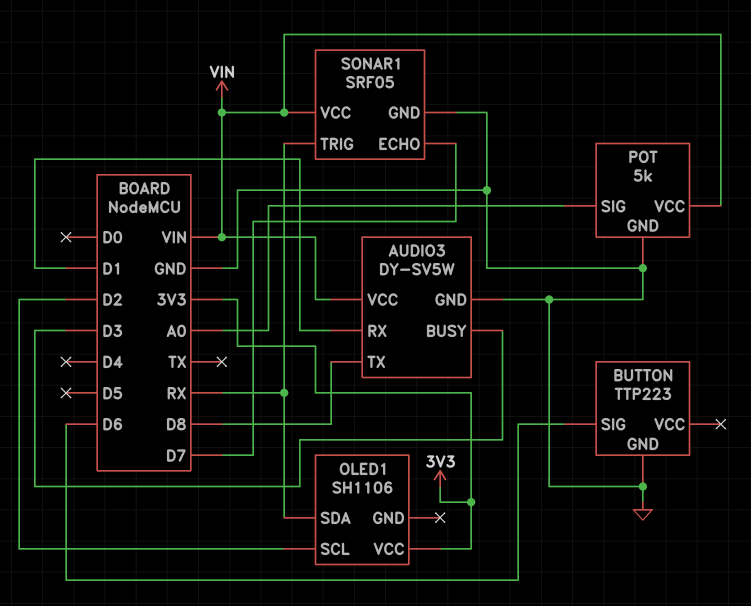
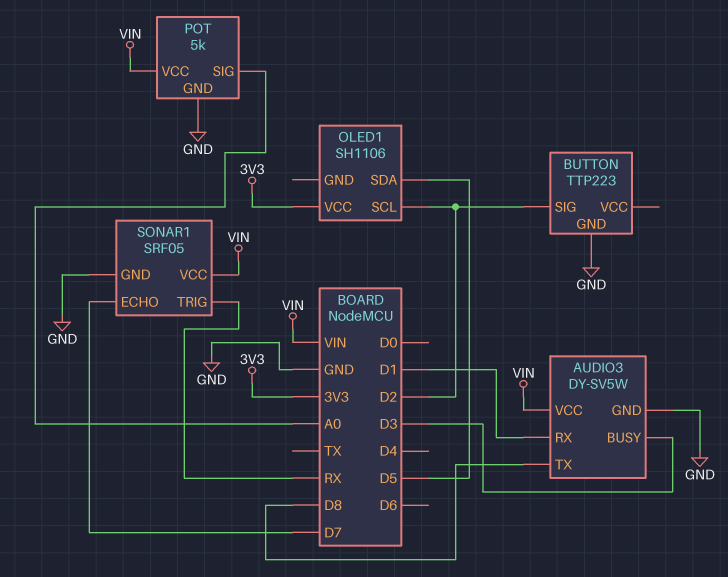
BUTTON pin SIG: D6 -> D2
OLED1 pin SDA: RX -> D5

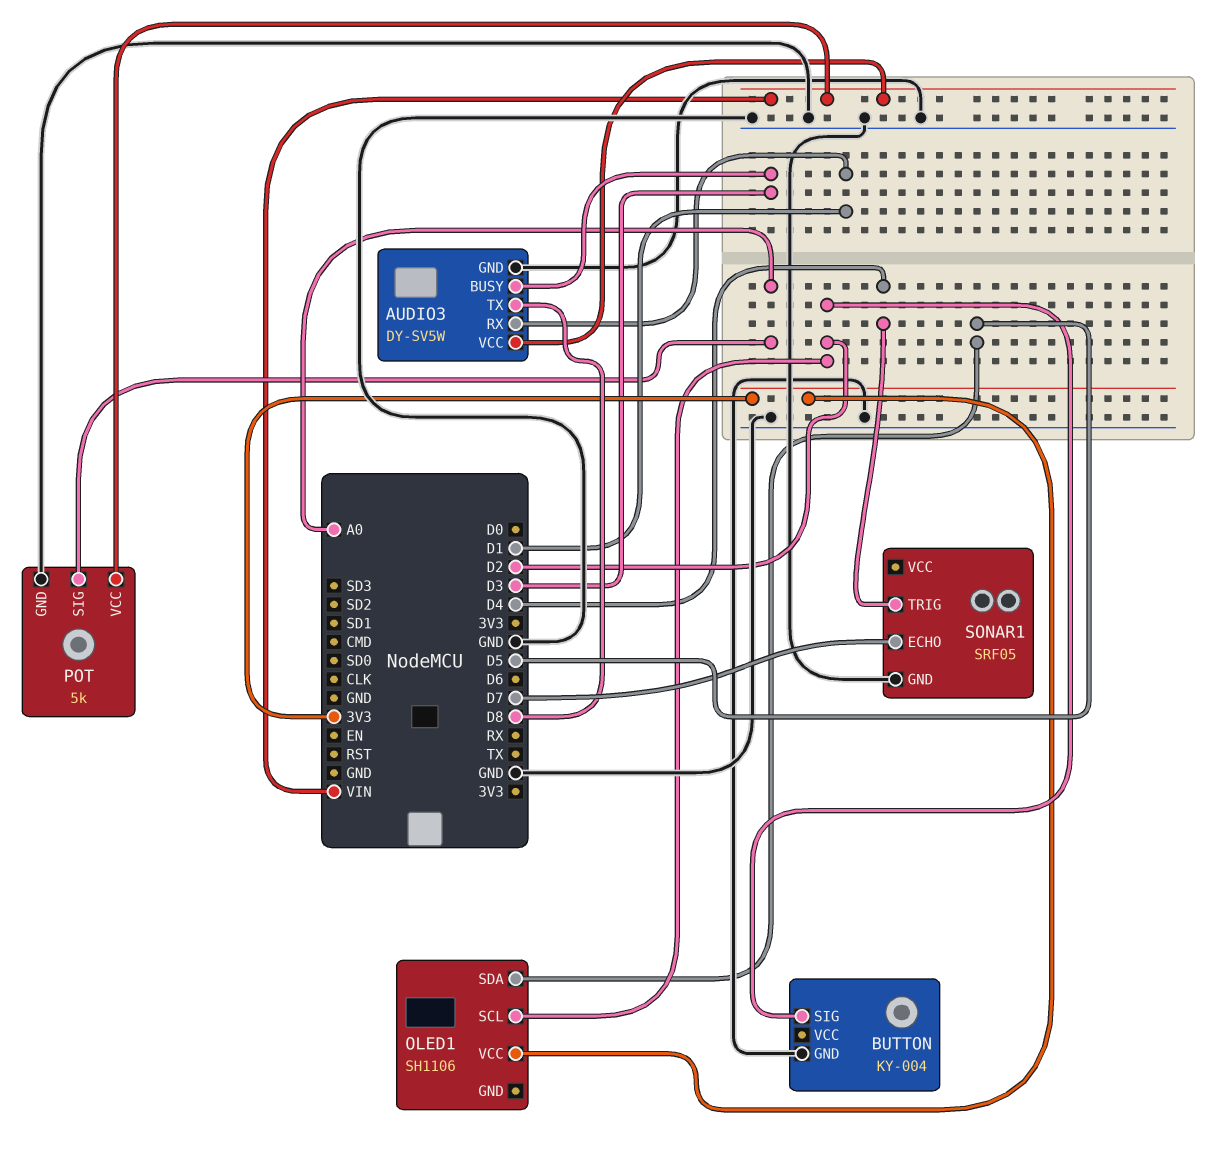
BUTTON: TTP223 -> KY-004
SONAR1 pin TRIG: RX -> D4
SONAR1 pin VCC: VIN -> none

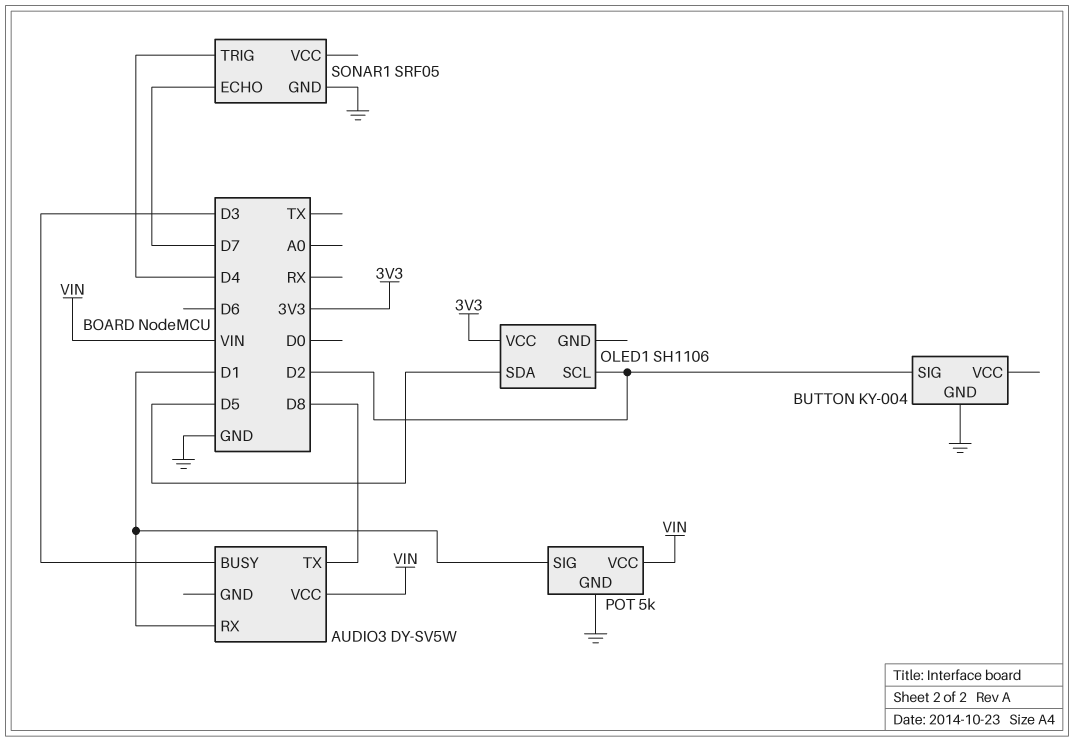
AUDIO3 pin GND: GND -> none
POT pin SIG: A0 -> D1

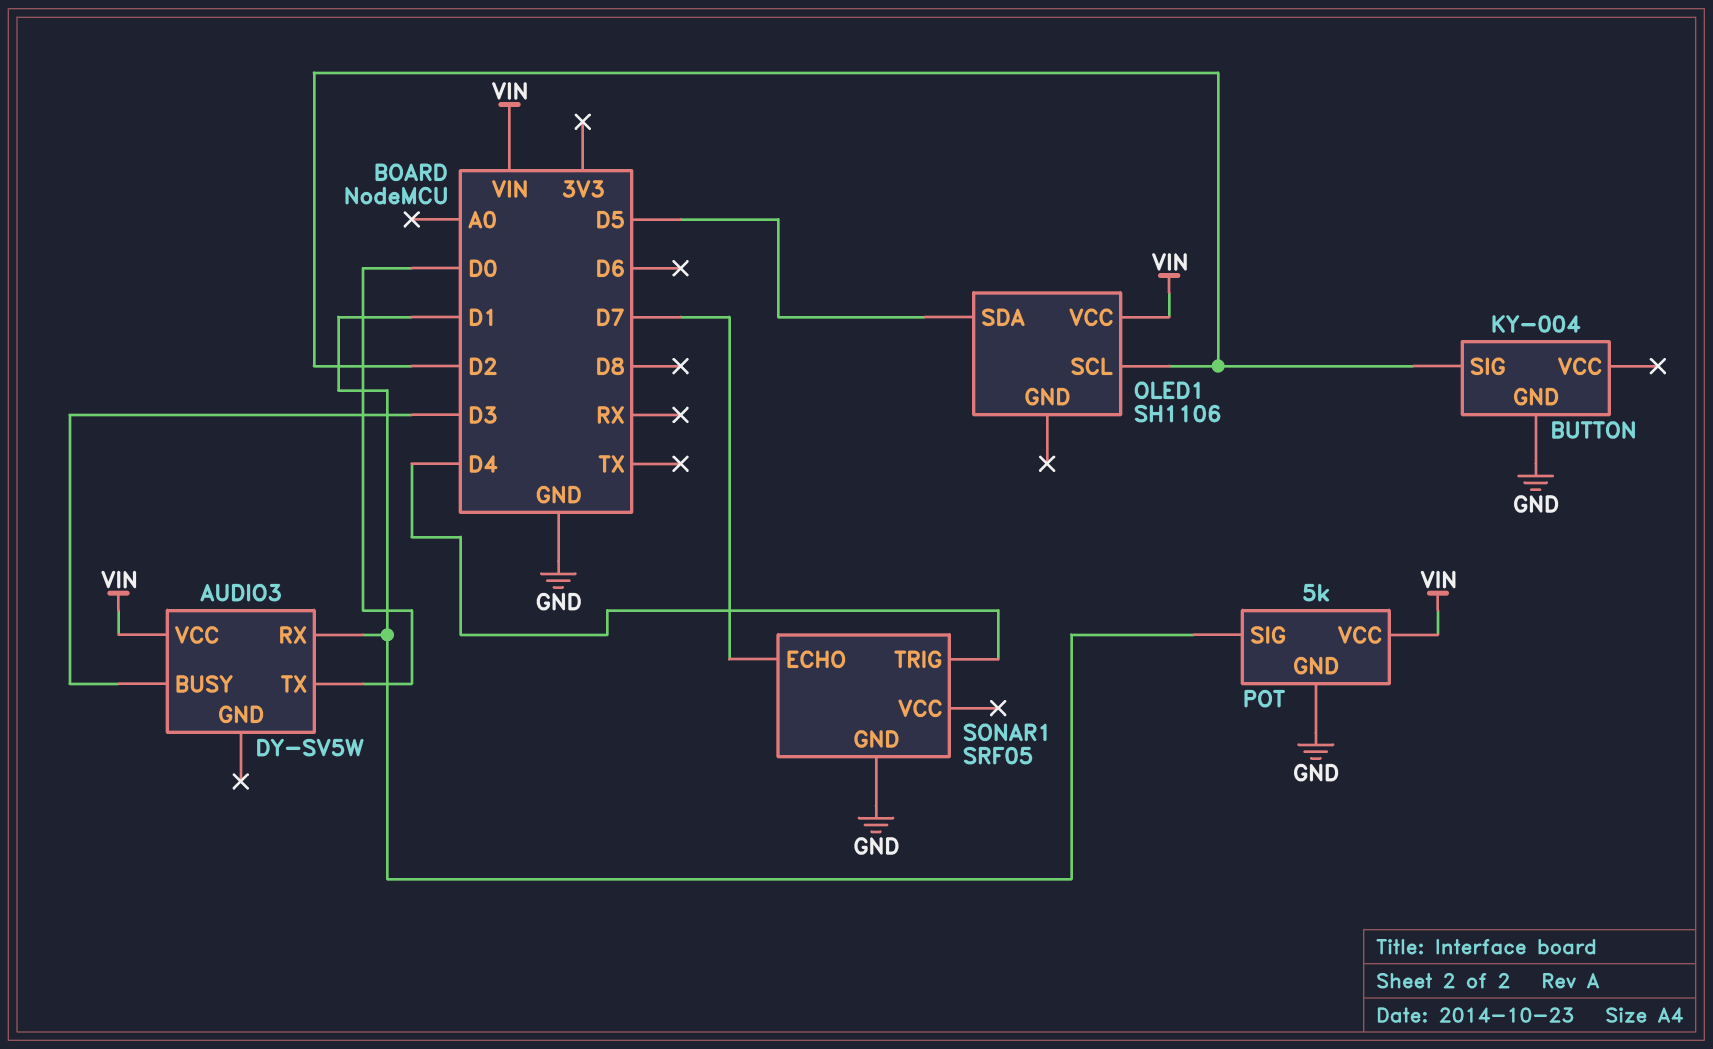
AUDIO3 pin TX: D8 -> D0
OLED1 pin VCC: 3V3 -> VIN

